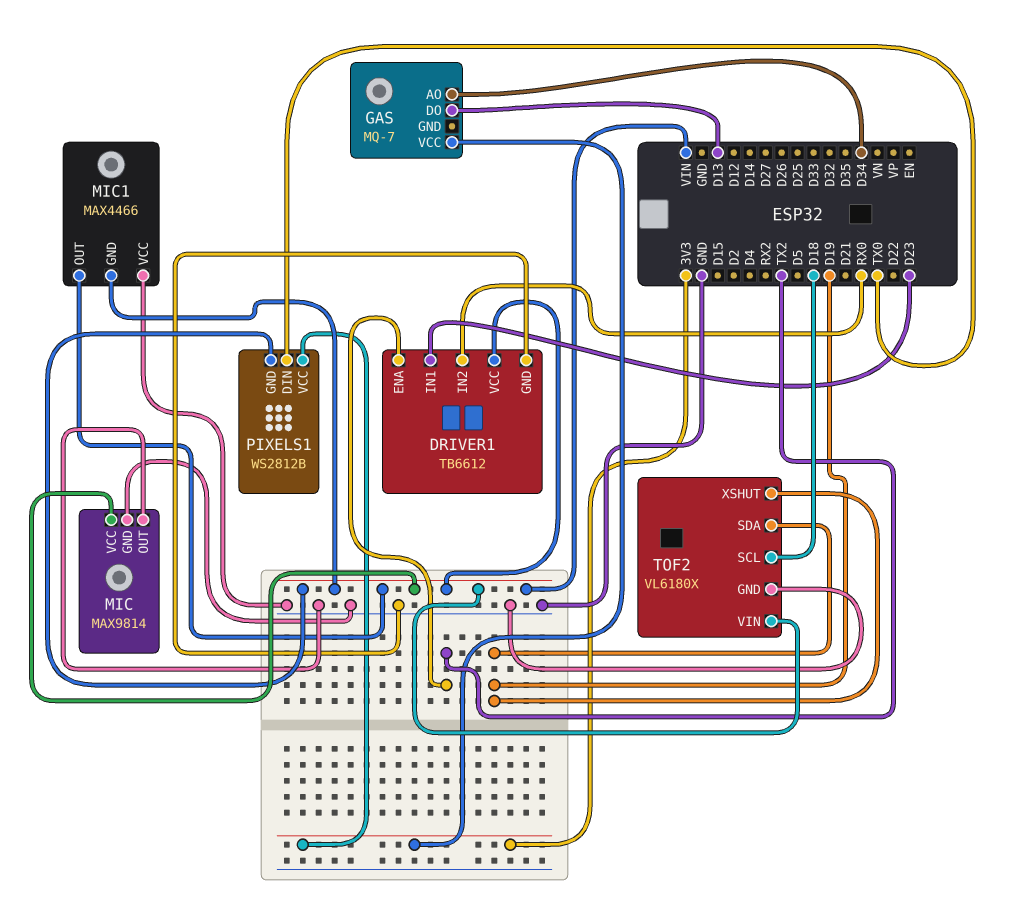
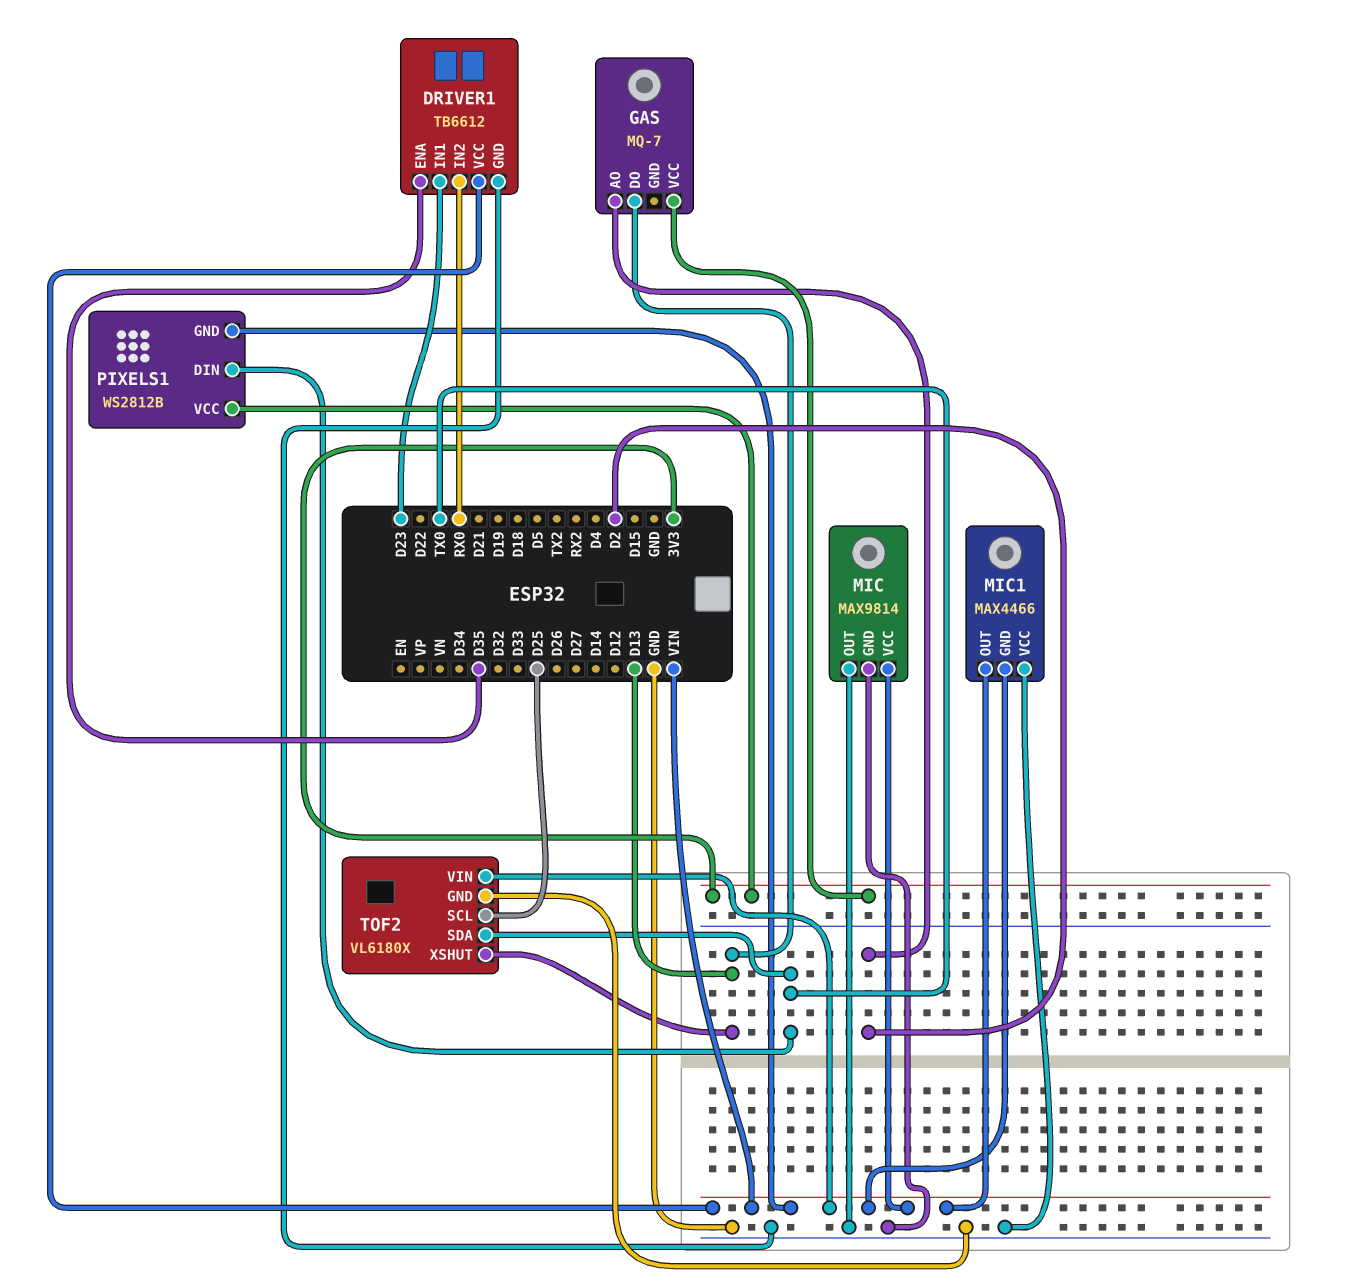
DRIVER1 pin ENA: TX2 -> D35
GAS pin AO: D34 -> D2
TOF2 pin SCL: D18 -> D25
TOF2 pin SDA: D19 -> TX0
TOF2 pin XSHUT: D19 -> D13

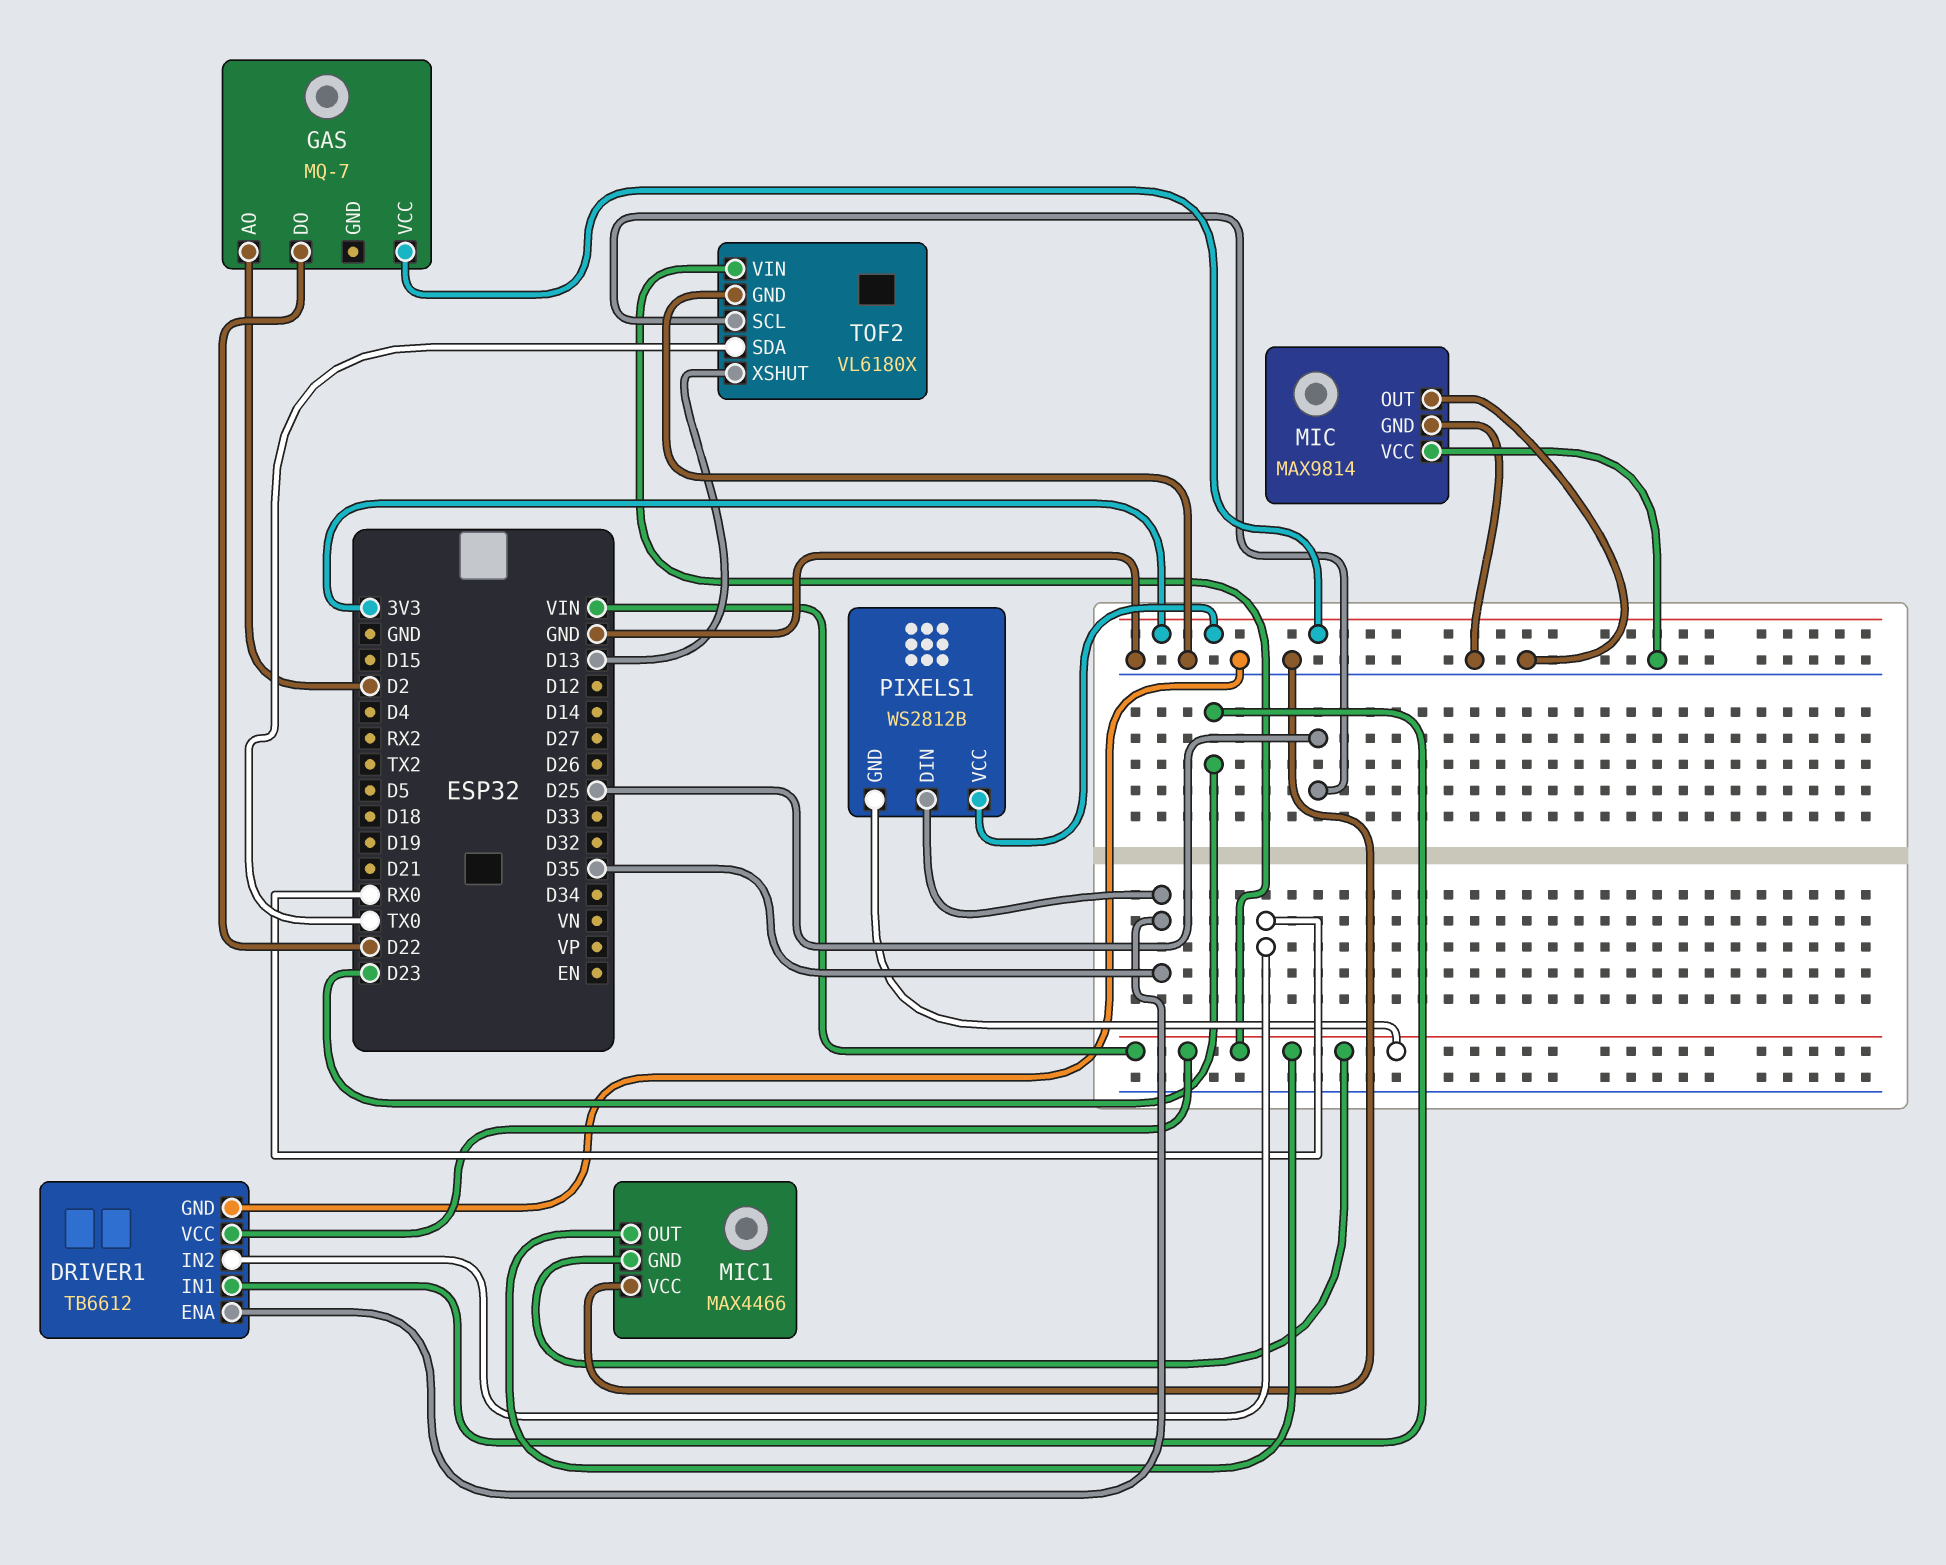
GAS pin DO: D13 -> D22
MIC pin VCC: VIN -> GND
PIXELS1 pin DIN: TX0 -> D35

